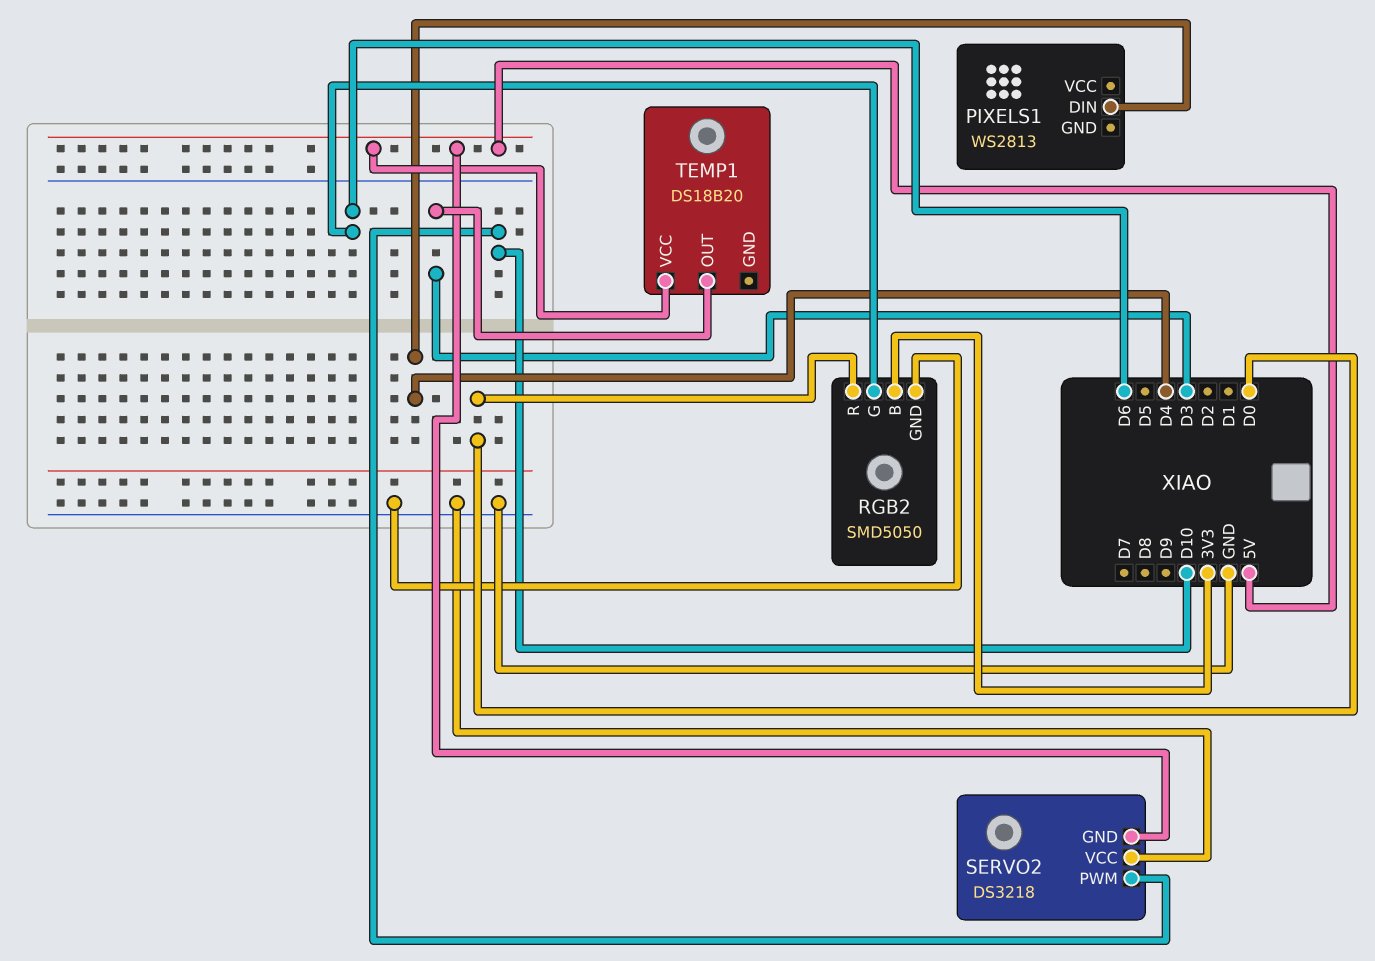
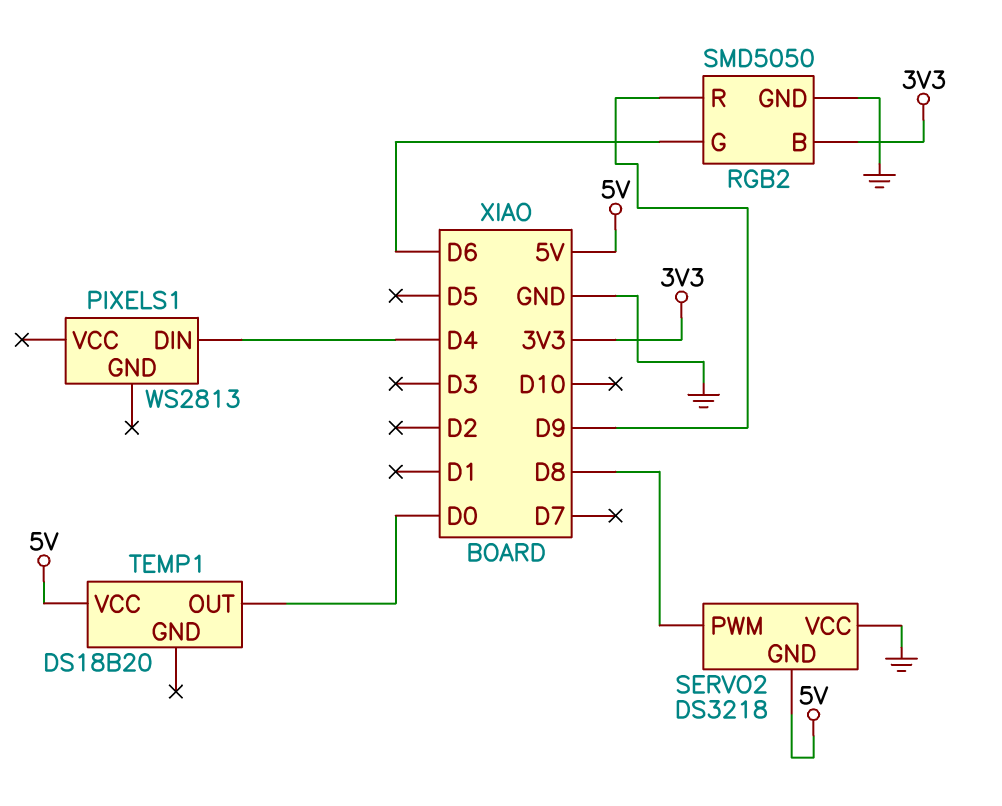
RGB2 pin R: D0 -> D9
SERVO2 pin PWM: D10 -> D8
TEMP1 pin OUT: D3 -> D0

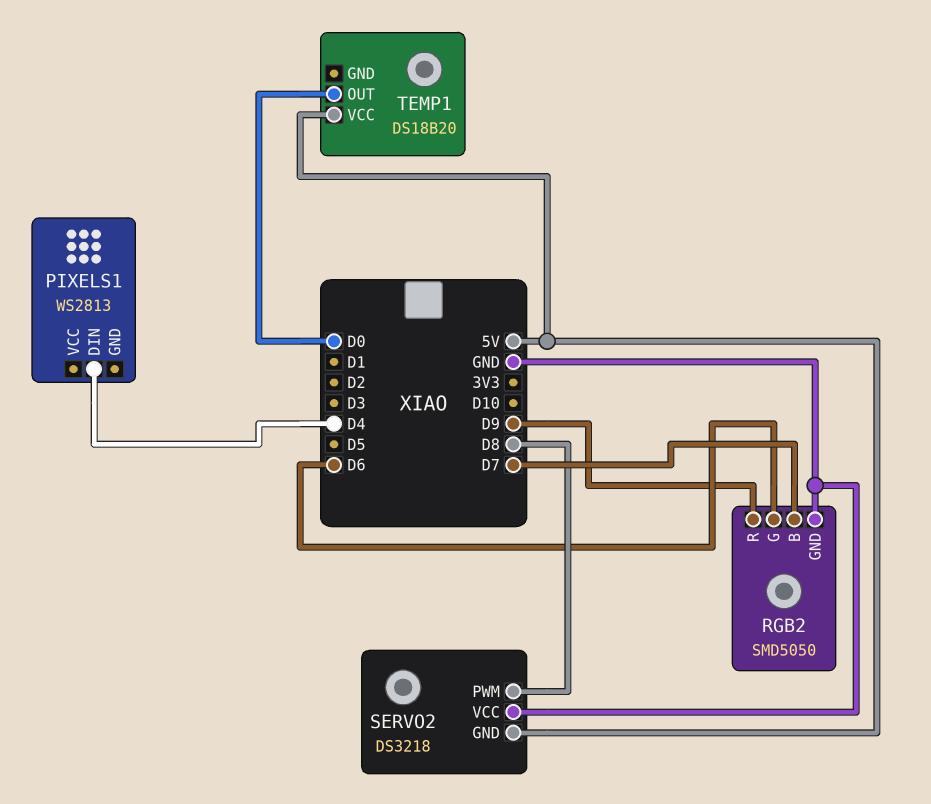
RGB2 pin B: 3V3 -> D7

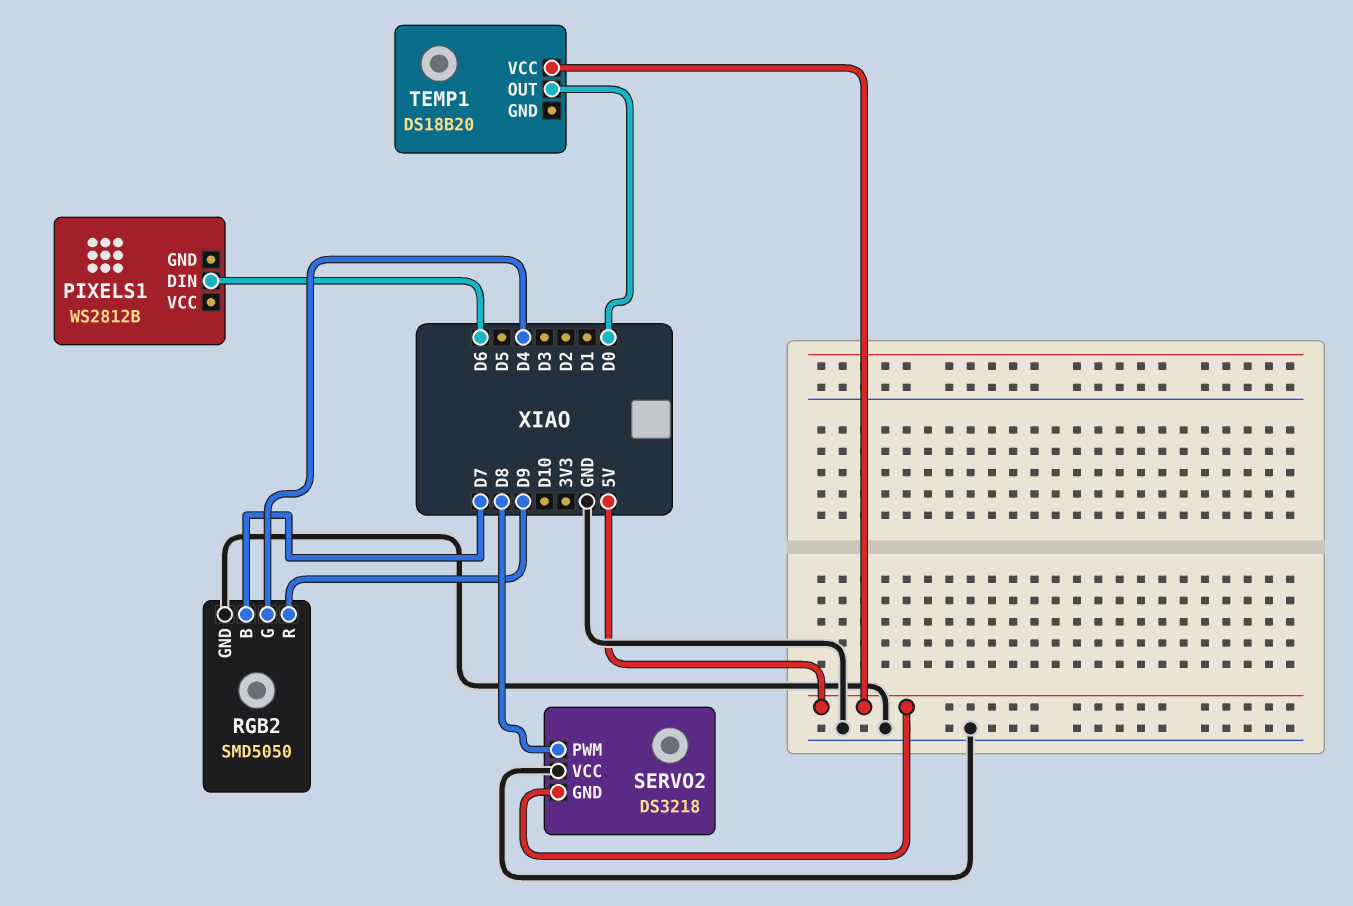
PIXELS1: WS2813 -> WS2812B
PIXELS1 pin DIN: D4 -> D6
RGB2 pin G: D6 -> D4

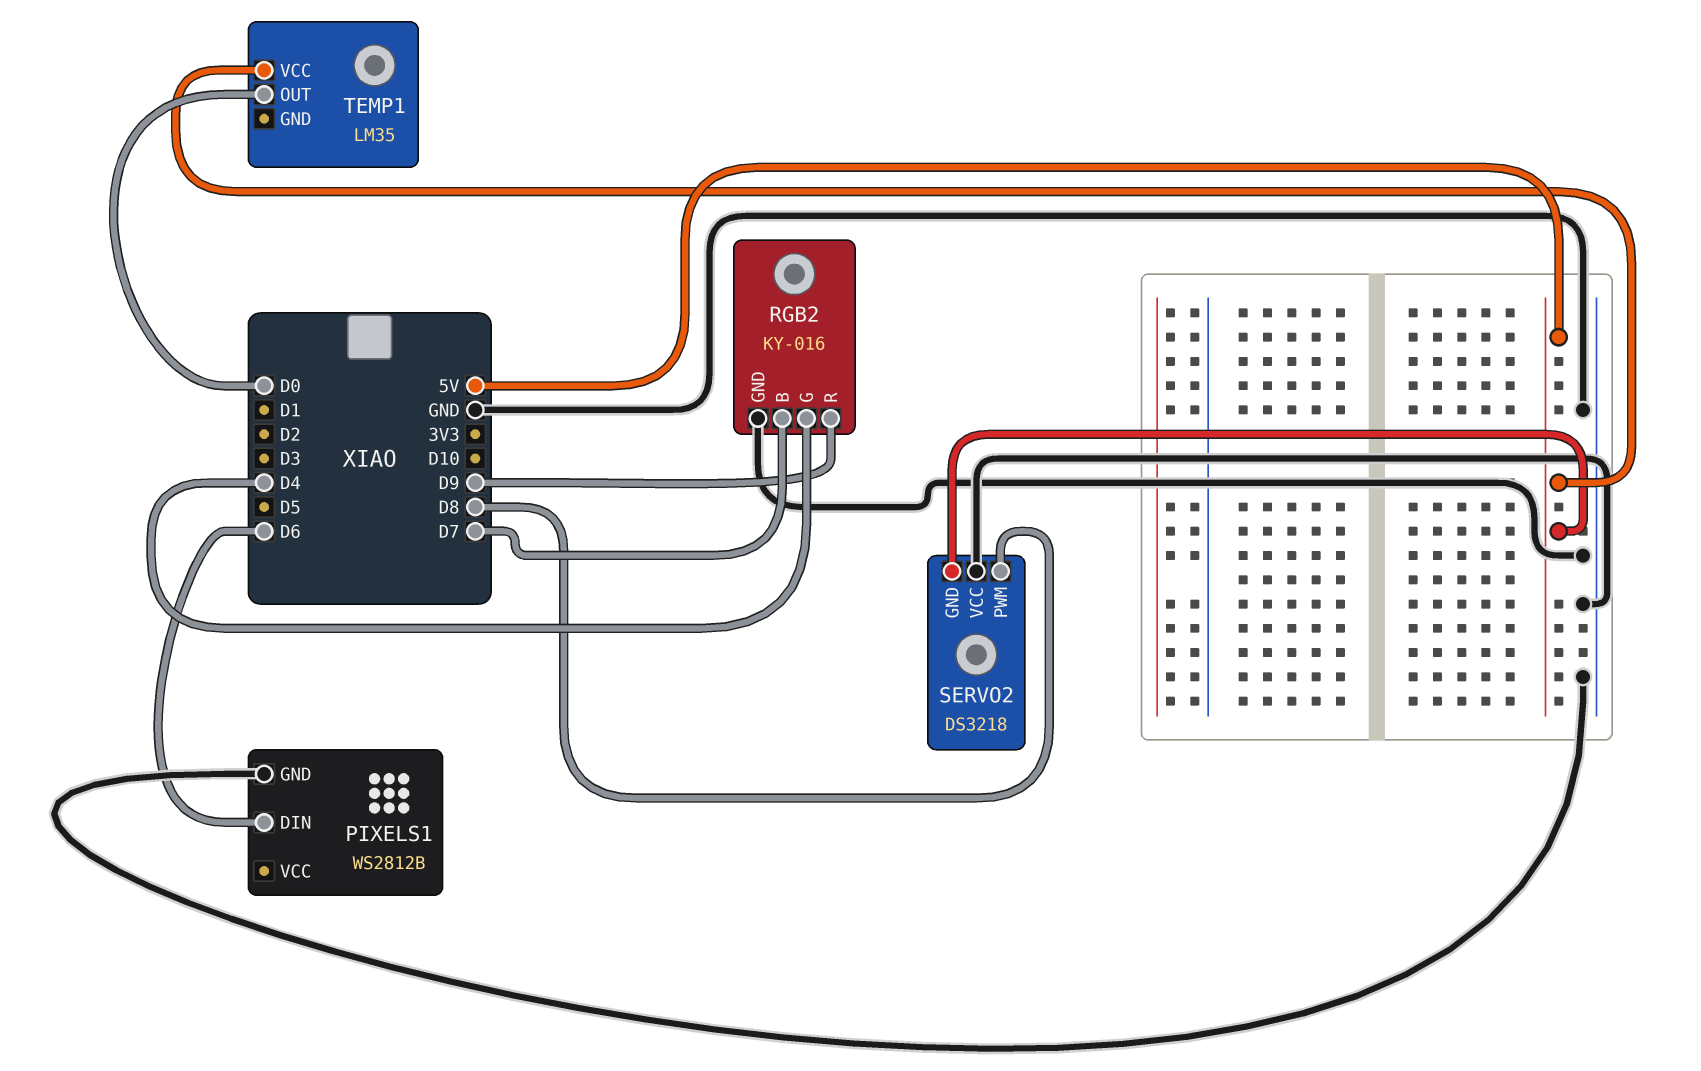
PIXELS1 pin GND: none -> GND
RGB2: SMD5050 -> KY-016
TEMP1: DS18B20 -> LM35

